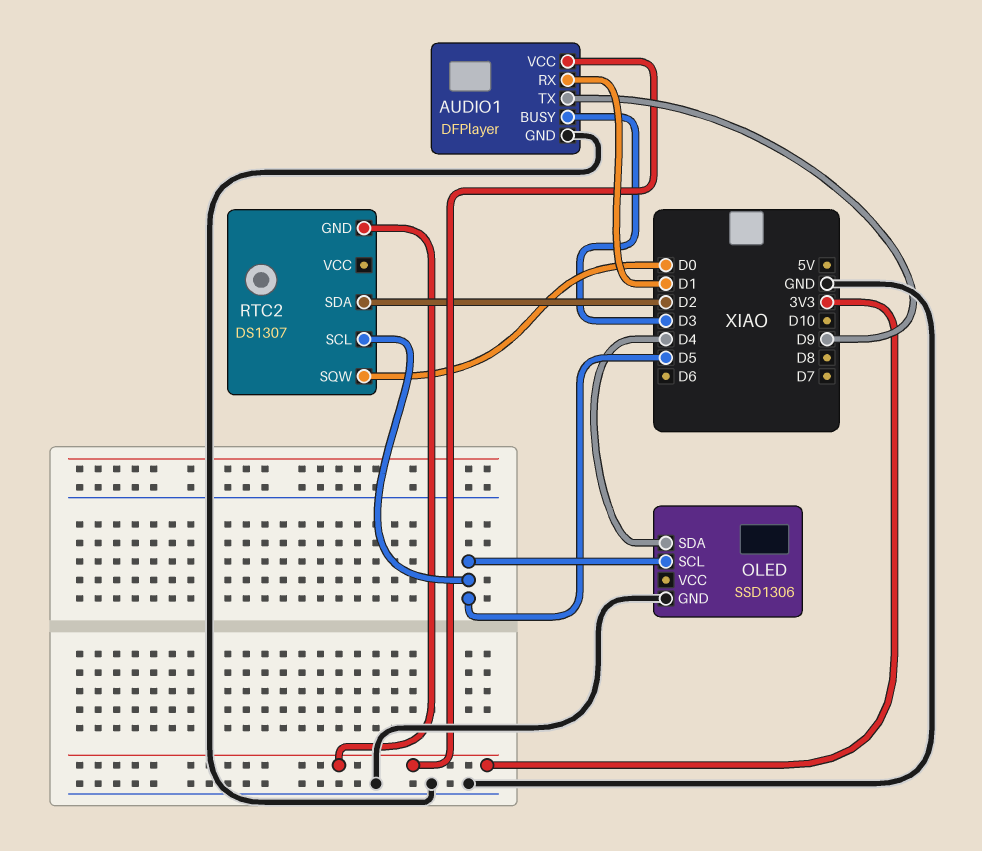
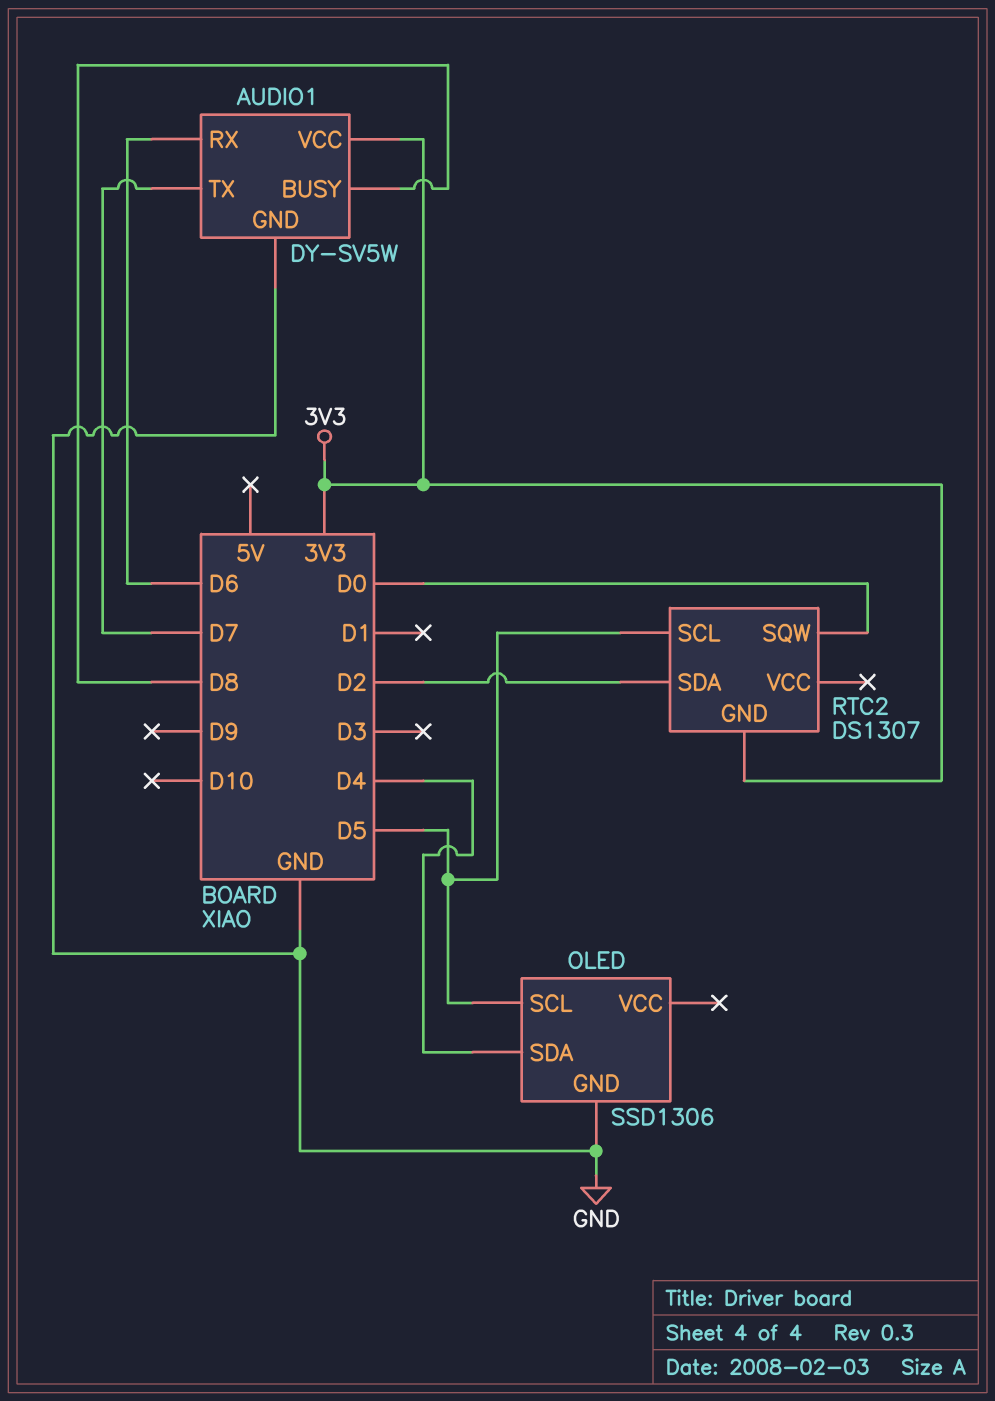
AUDIO1: DFPlayer -> DY-SV5W
AUDIO1 pin BUSY: D3 -> D8
AUDIO1 pin RX: D1 -> D6
AUDIO1 pin TX: D9 -> D7

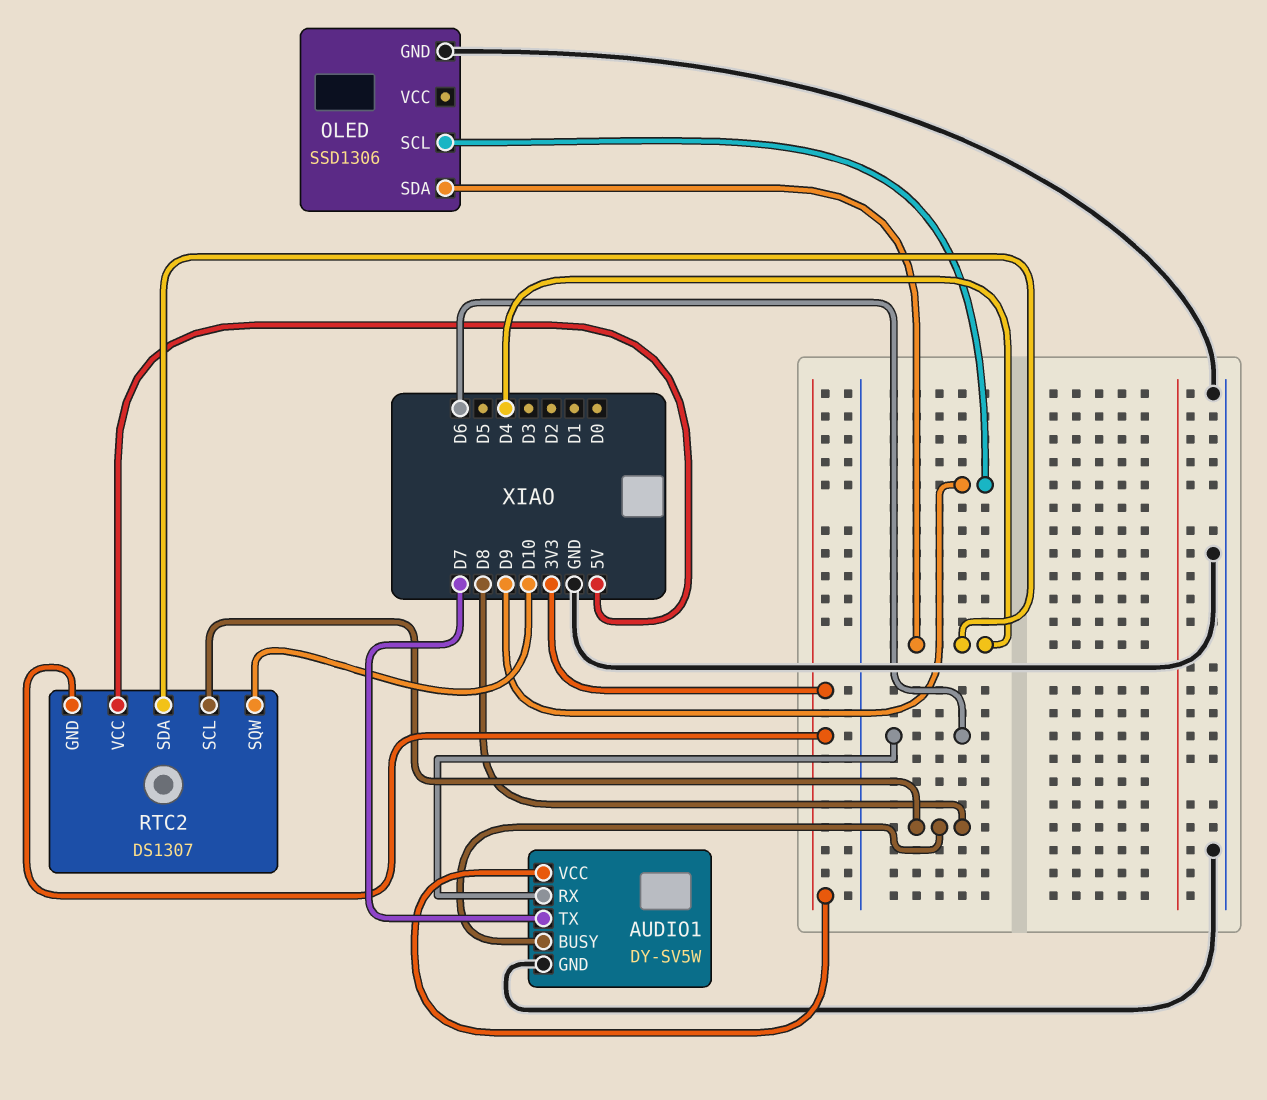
OLED pin SCL: D5 -> D9
RTC2 pin SCL: D5 -> D8
RTC2 pin SDA: D2 -> D4
RTC2 pin SQW: D0 -> D10
RTC2 pin VCC: none -> 5V

